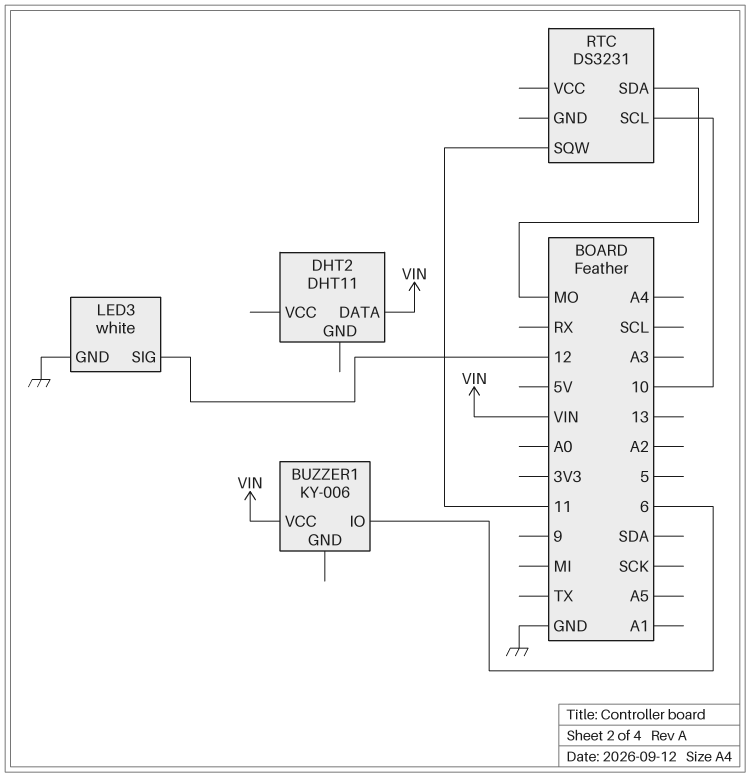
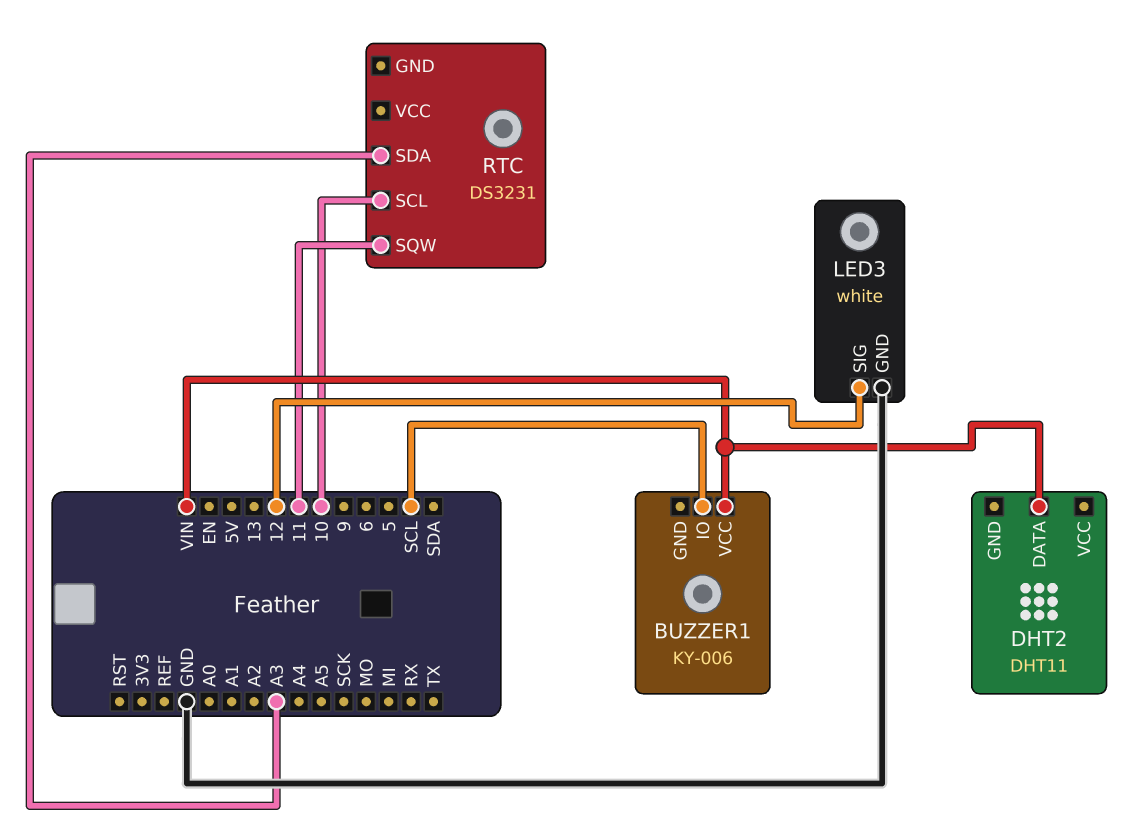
BUZZER1 pin IO: 6 -> SCL
RTC pin SDA: MO -> A3

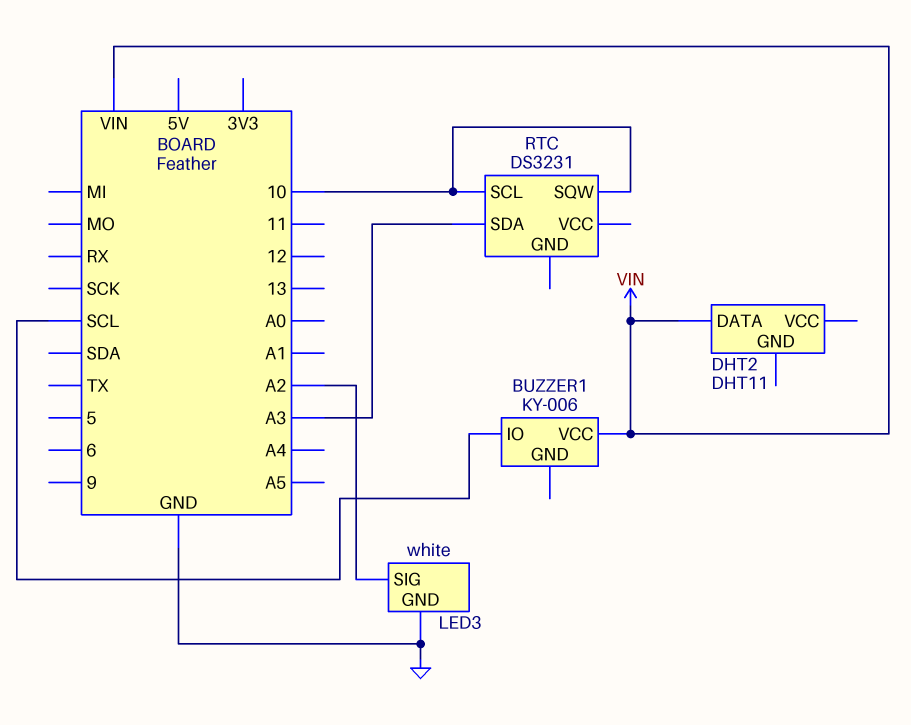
LED3 pin SIG: 12 -> A2
RTC pin SQW: 11 -> 10

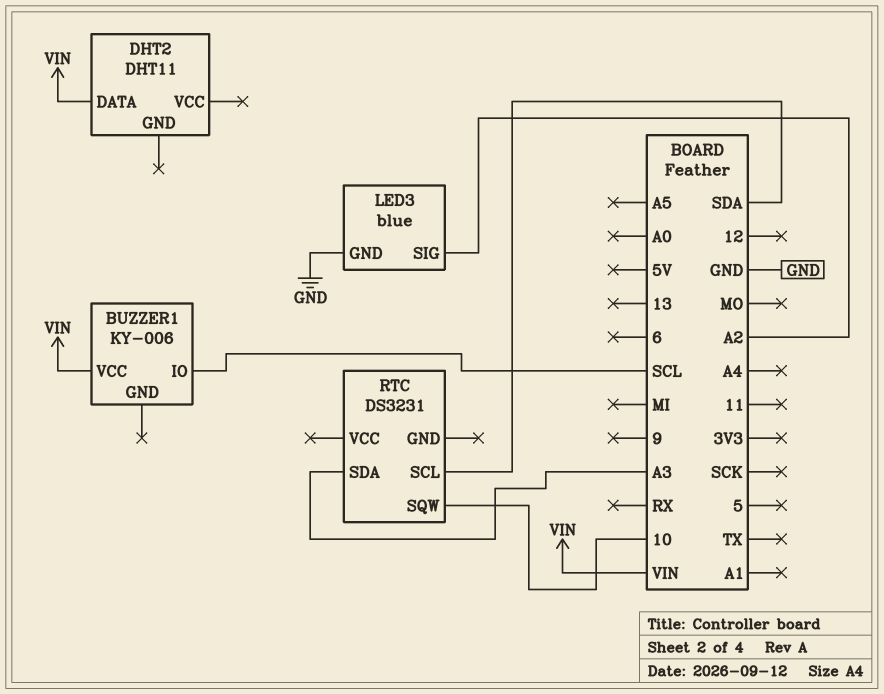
LED3: white -> blue
RTC pin SCL: 10 -> SDA

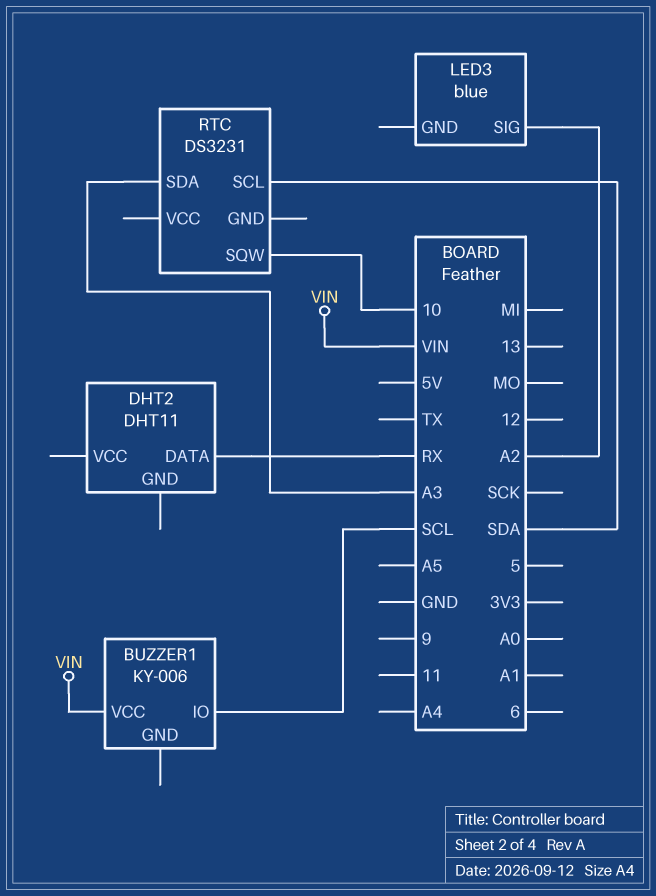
DHT2 pin DATA: VIN -> RX
LED3 pin GND: GND -> none

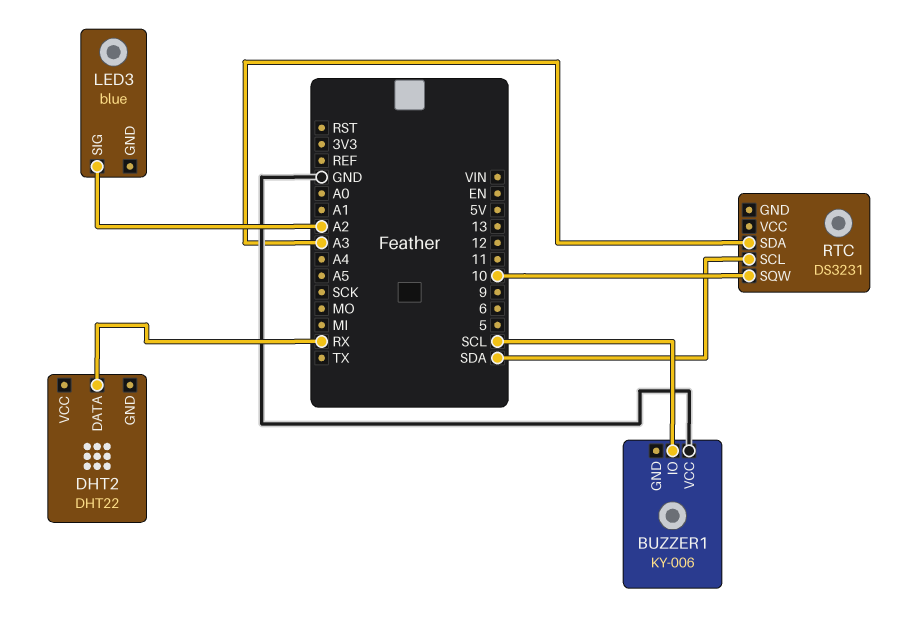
BUZZER1 pin VCC: VIN -> GND
DHT2: DHT11 -> DHT22

